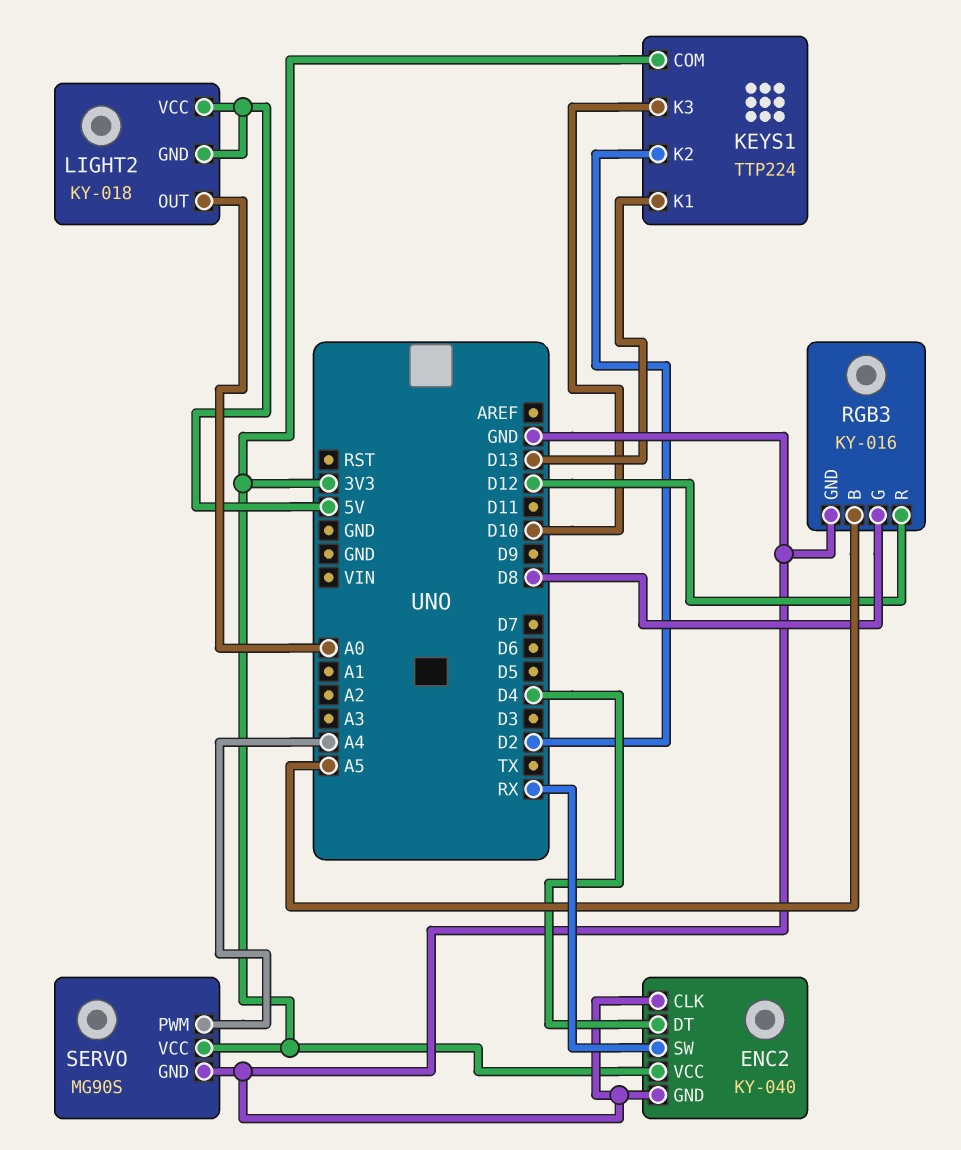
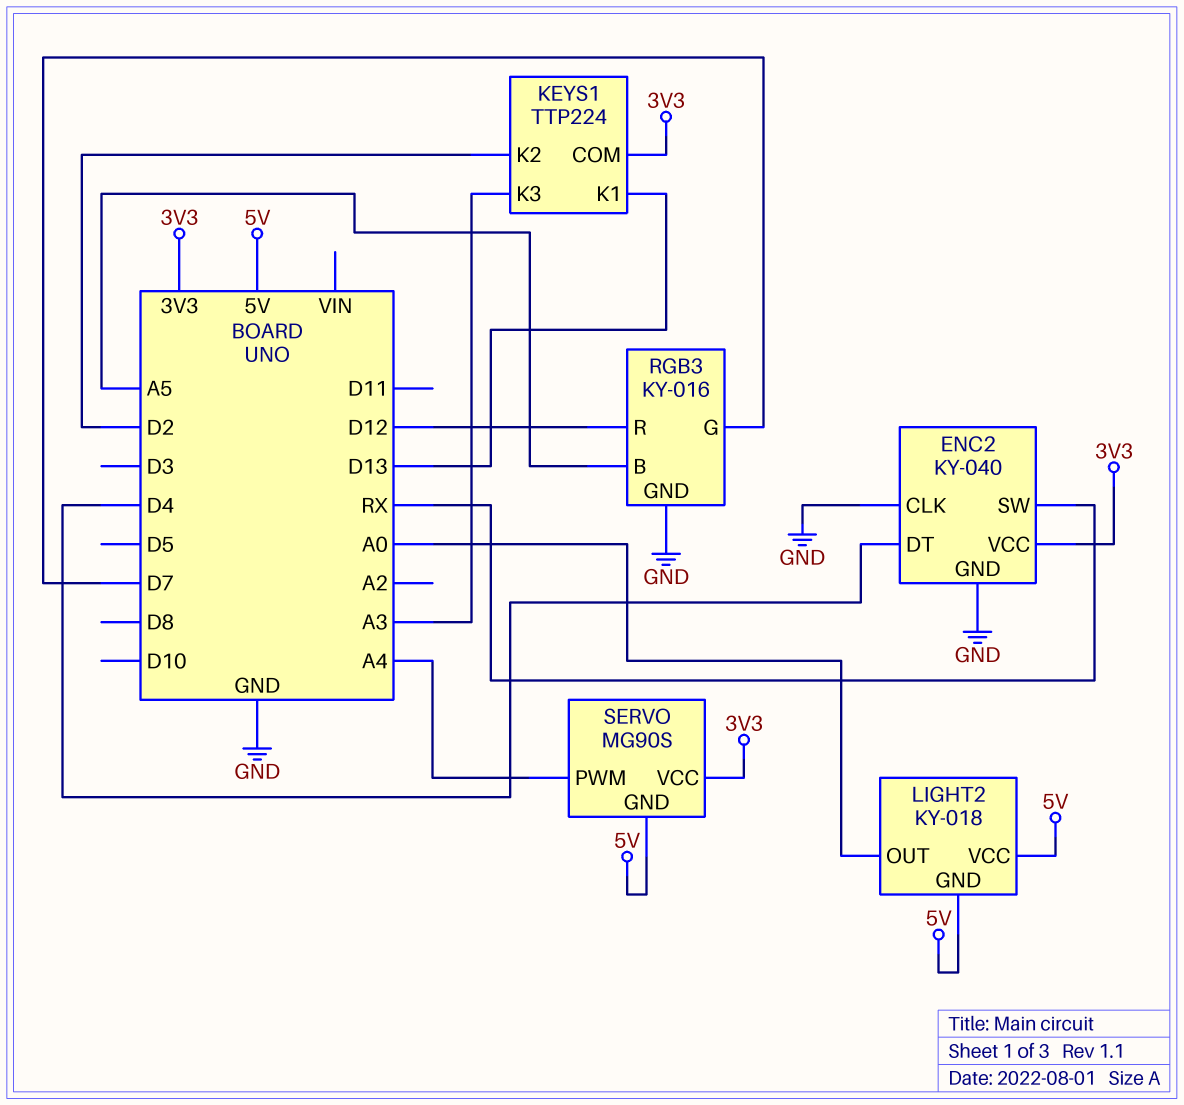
KEYS1 pin K3: D10 -> A3
RGB3 pin G: D8 -> D7
SERVO pin GND: GND -> 5V

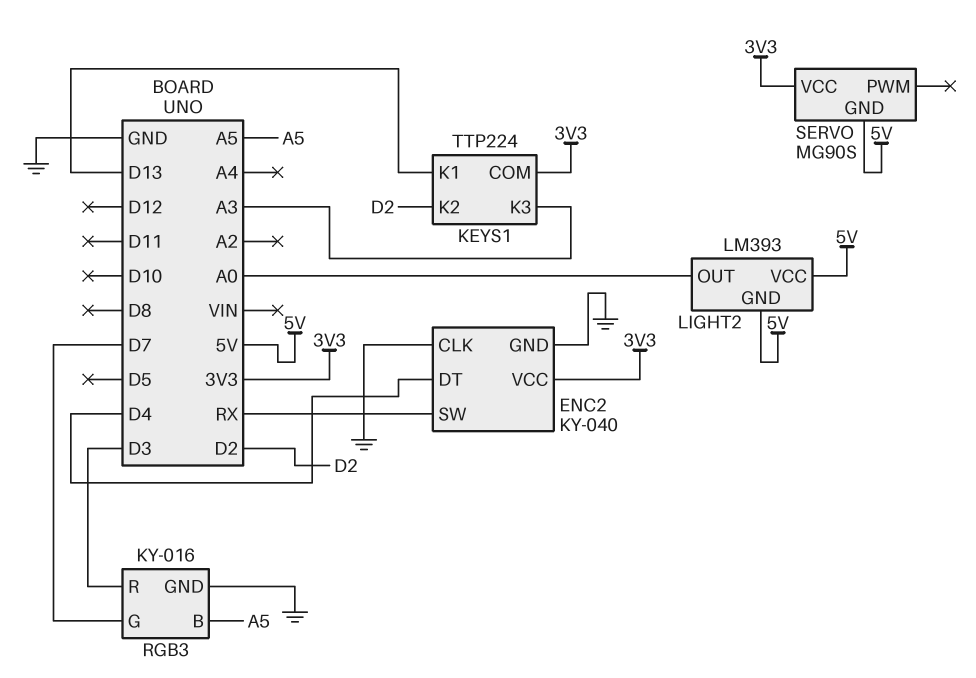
LIGHT2: KY-018 -> LM393
RGB3 pin R: D12 -> D3
SERVO pin PWM: A4 -> none

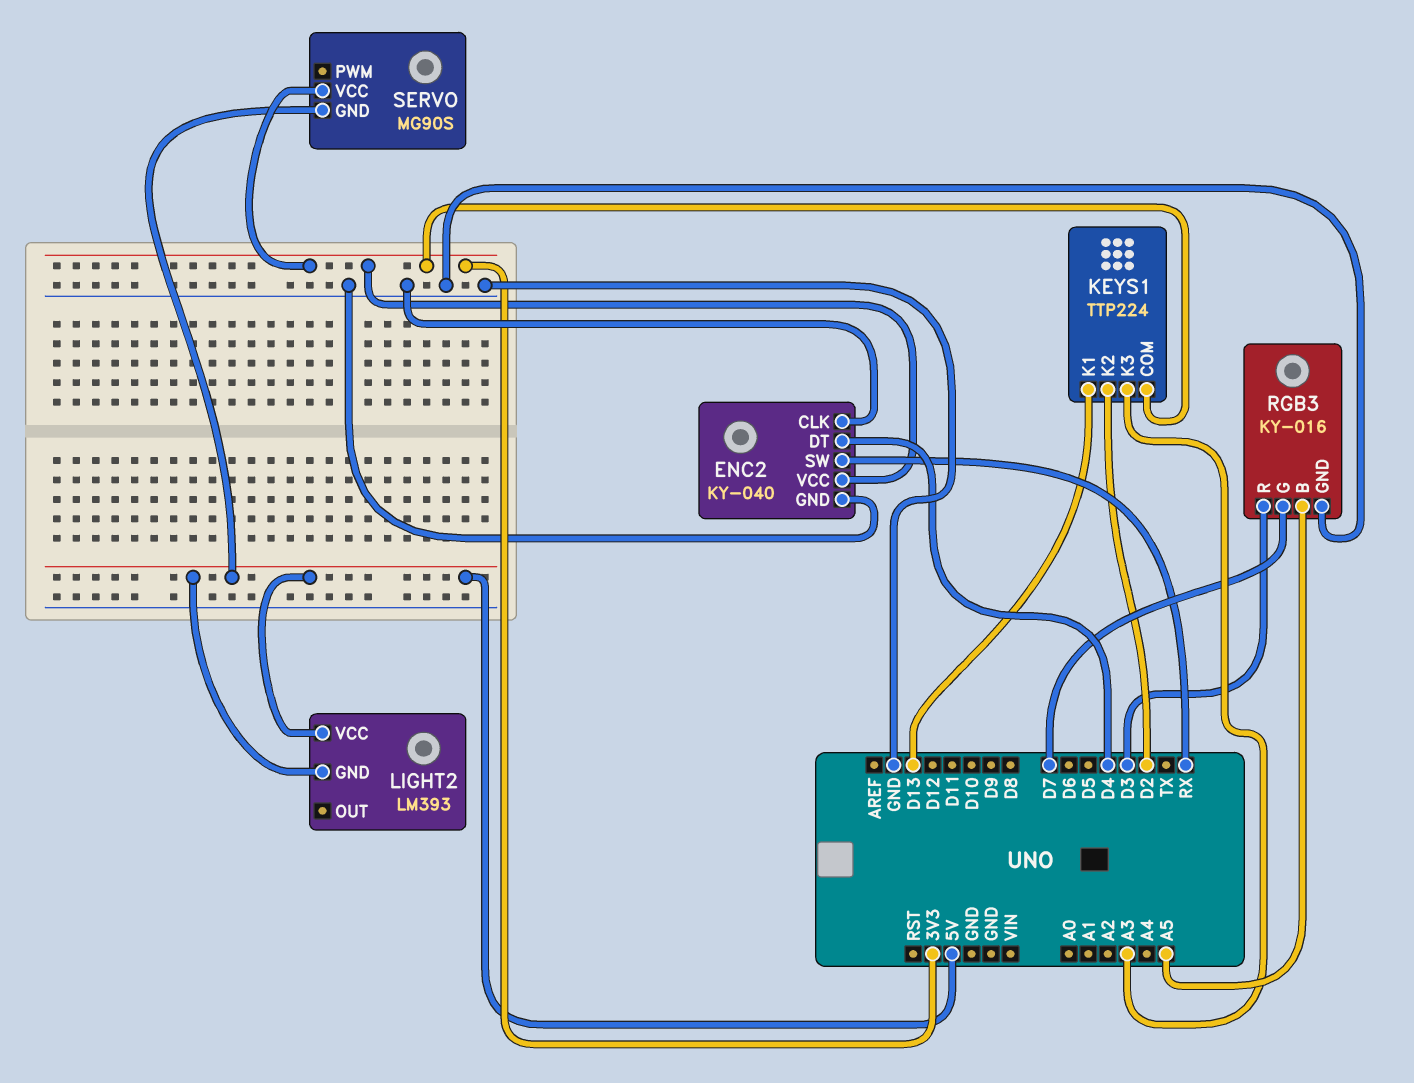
LIGHT2 pin OUT: A0 -> none

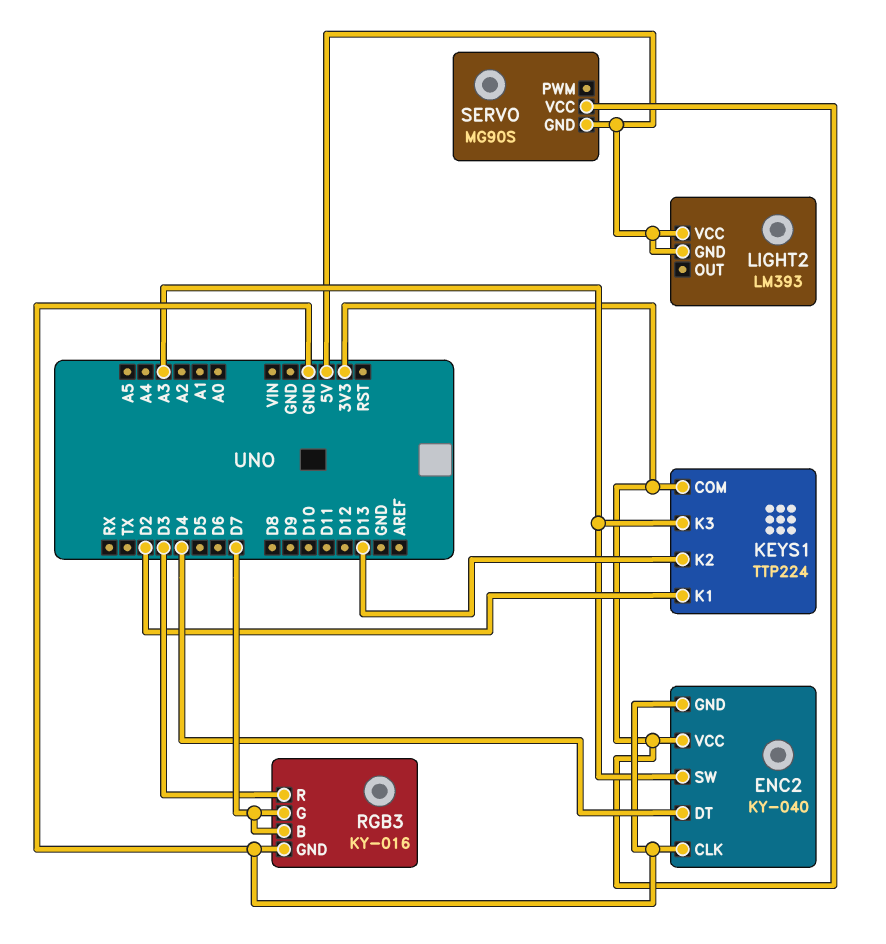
ENC2 pin SW: RX -> A3
KEYS1 pin K1: D13 -> D2
KEYS1 pin K2: D2 -> D13
RGB3 pin B: A5 -> D7

